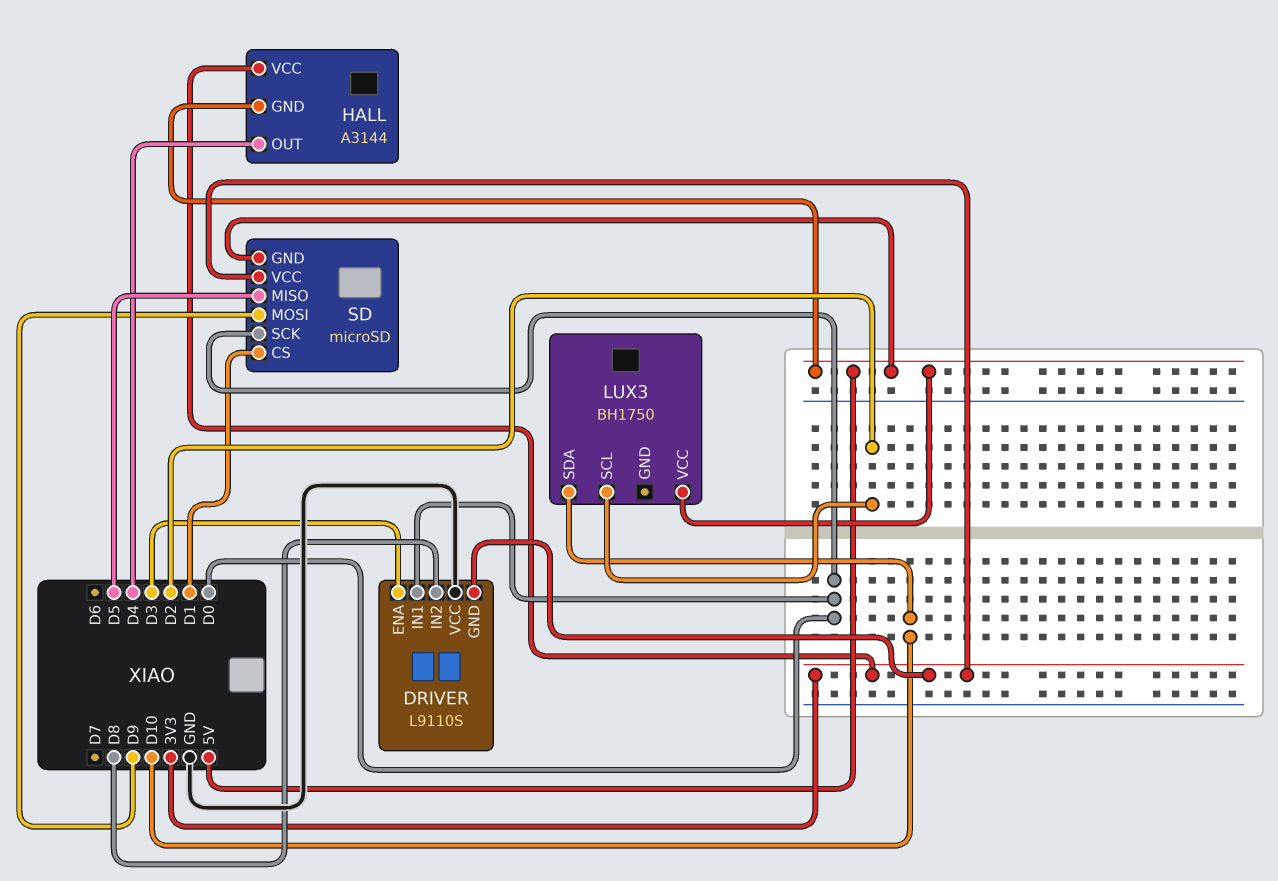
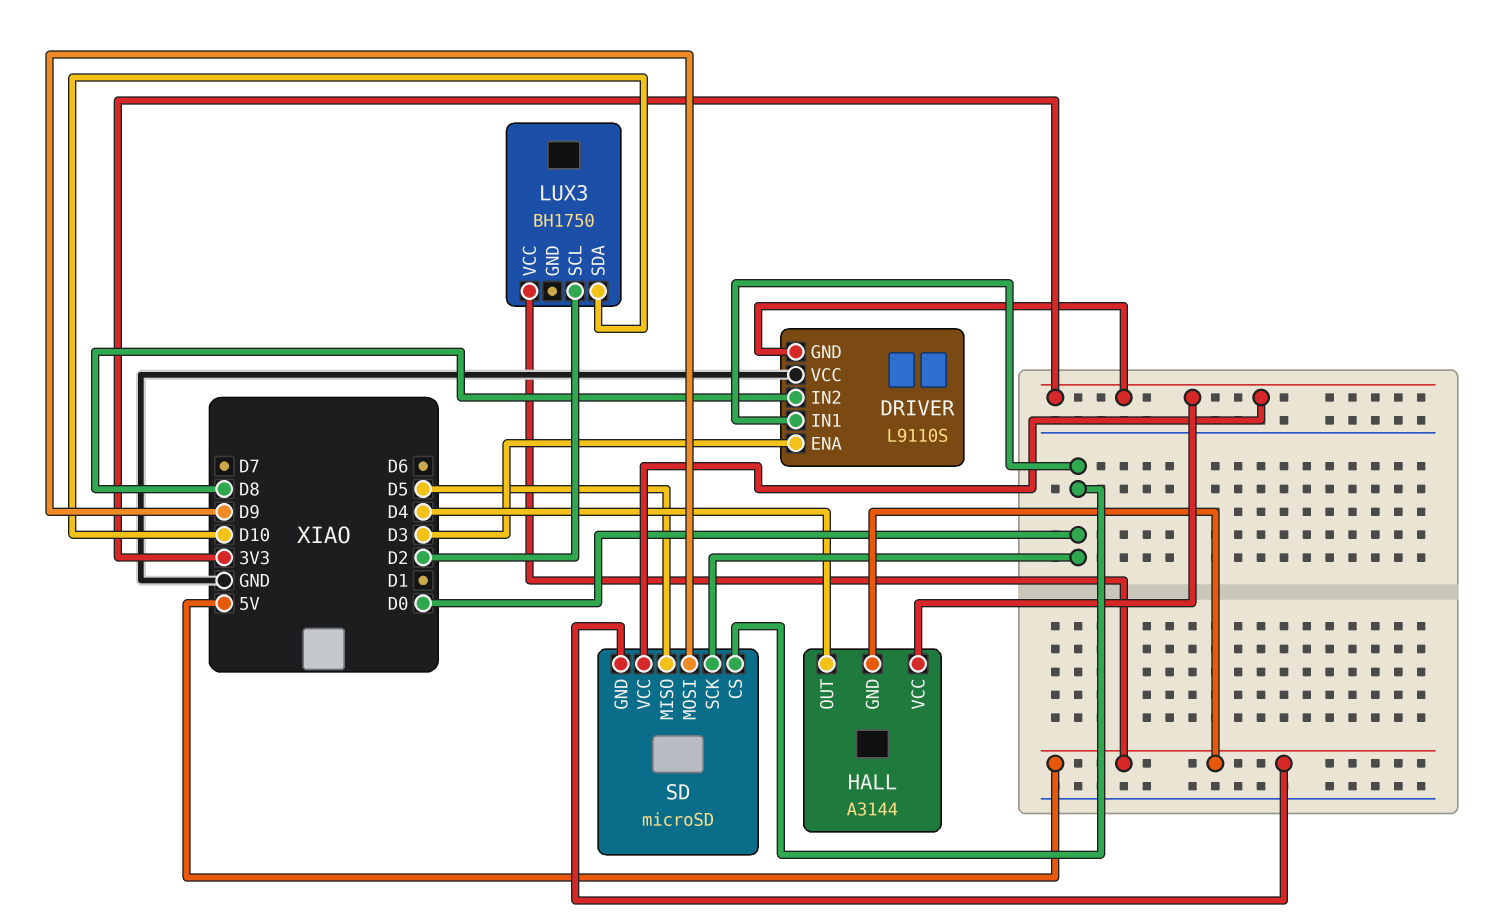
SD pin CS: D1 -> D0

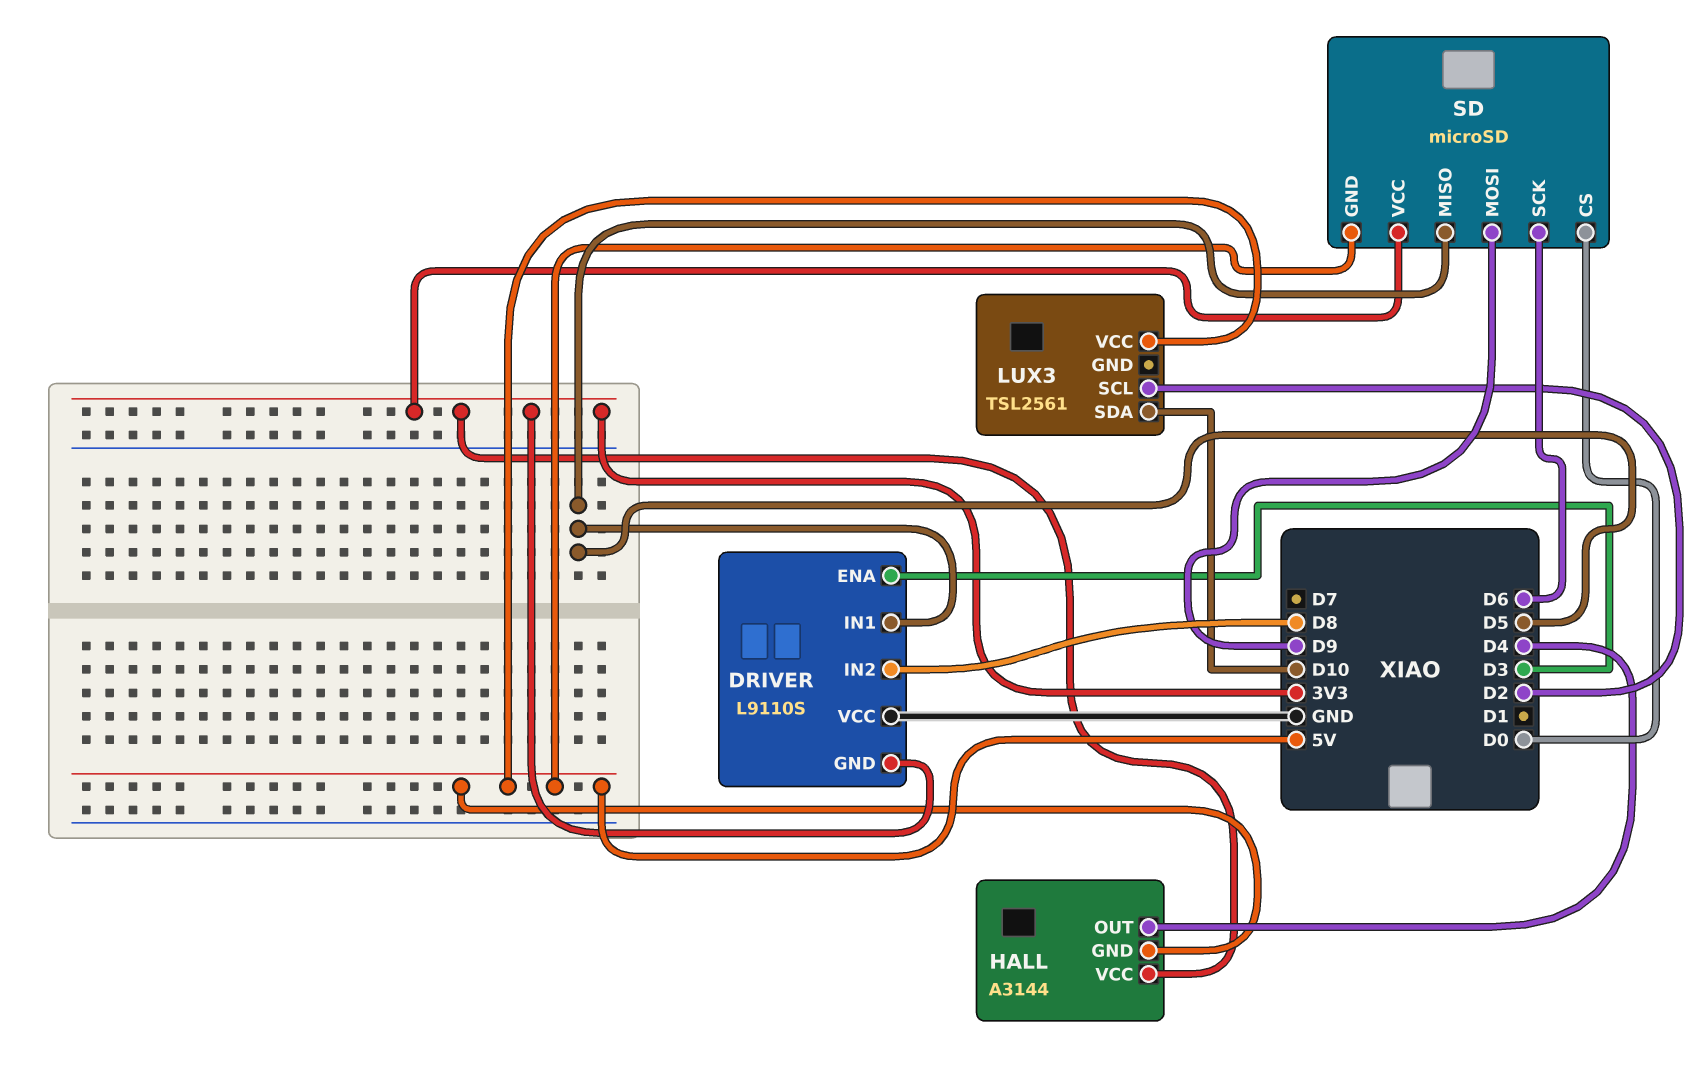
DRIVER pin IN1: D0 -> D5
LUX3: BH1750 -> TSL2561
SD pin SCK: D0 -> D6

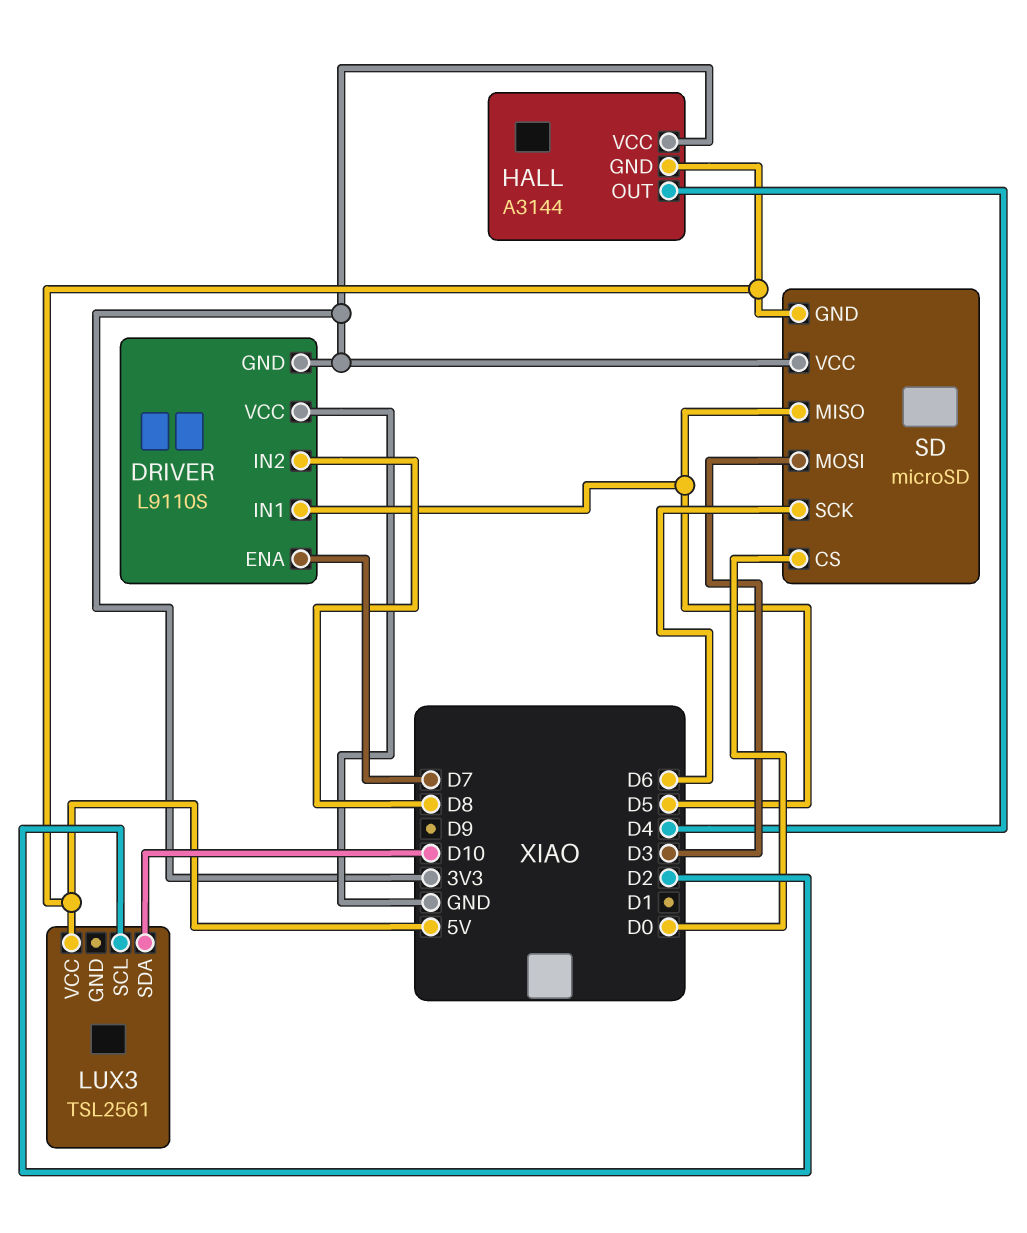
DRIVER pin ENA: D3 -> D7
SD pin MOSI: D9 -> D3

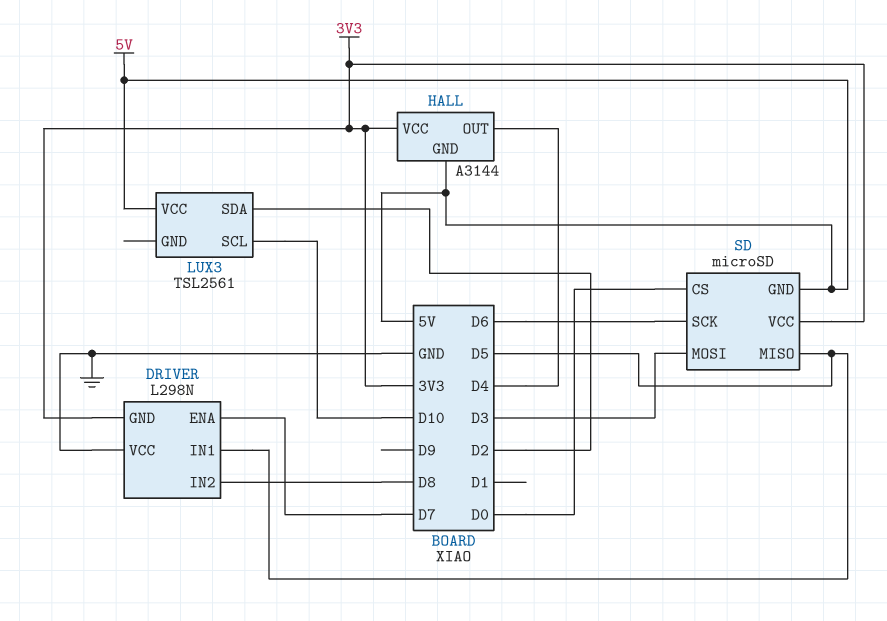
DRIVER: L9110S -> L298N
LUX3 pin SCL: D2 -> D10
LUX3 pin SDA: D10 -> D2

